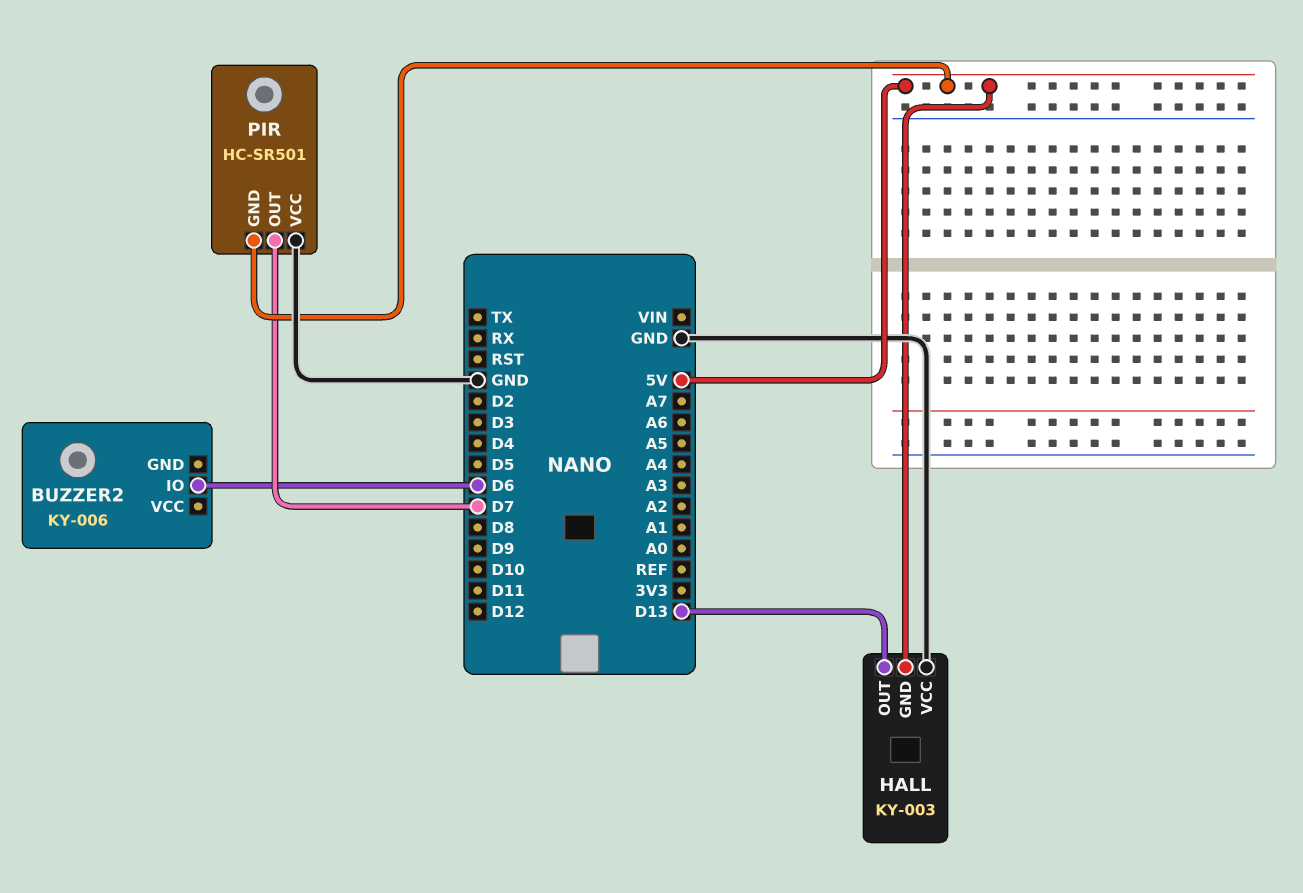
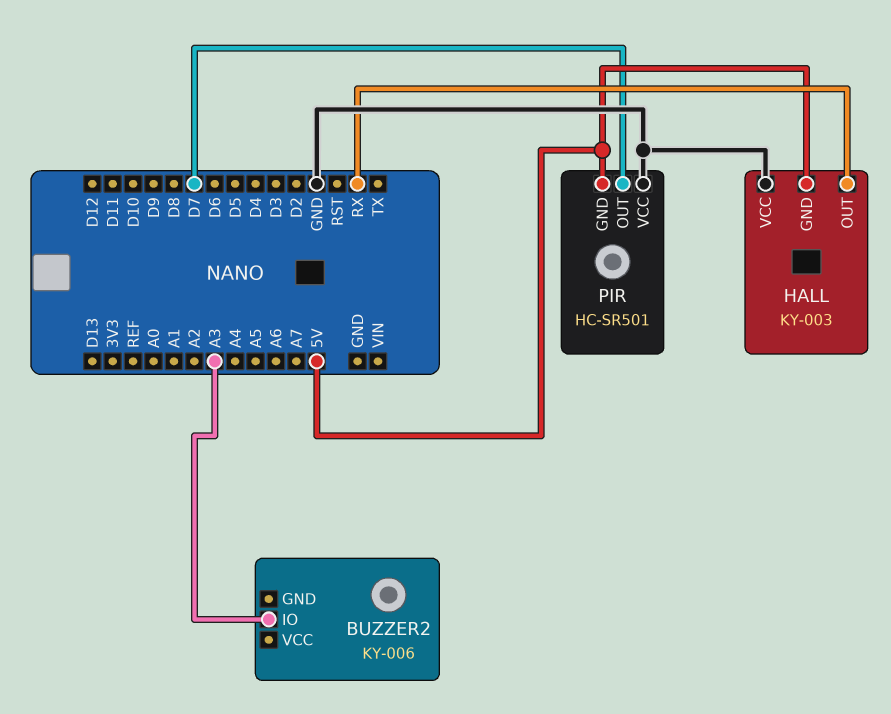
BUZZER2 pin IO: D6 -> A3
HALL pin OUT: D13 -> RX

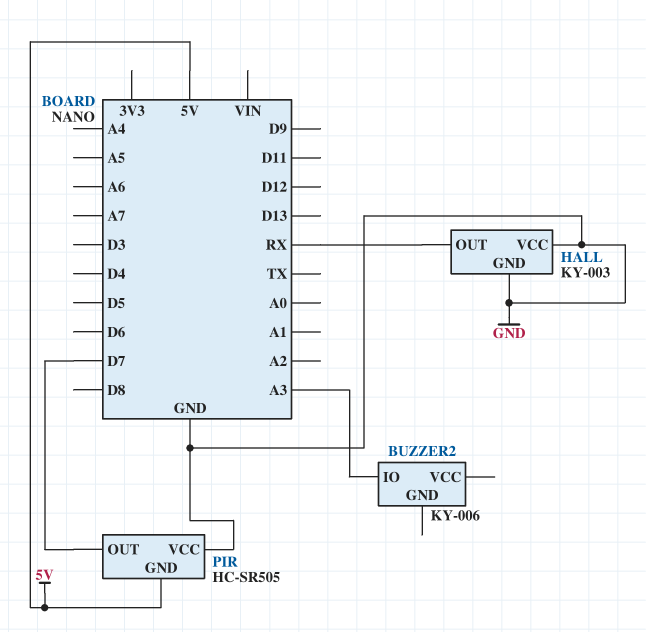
HALL pin GND: 5V -> GND
PIR: HC-SR501 -> HC-SR505

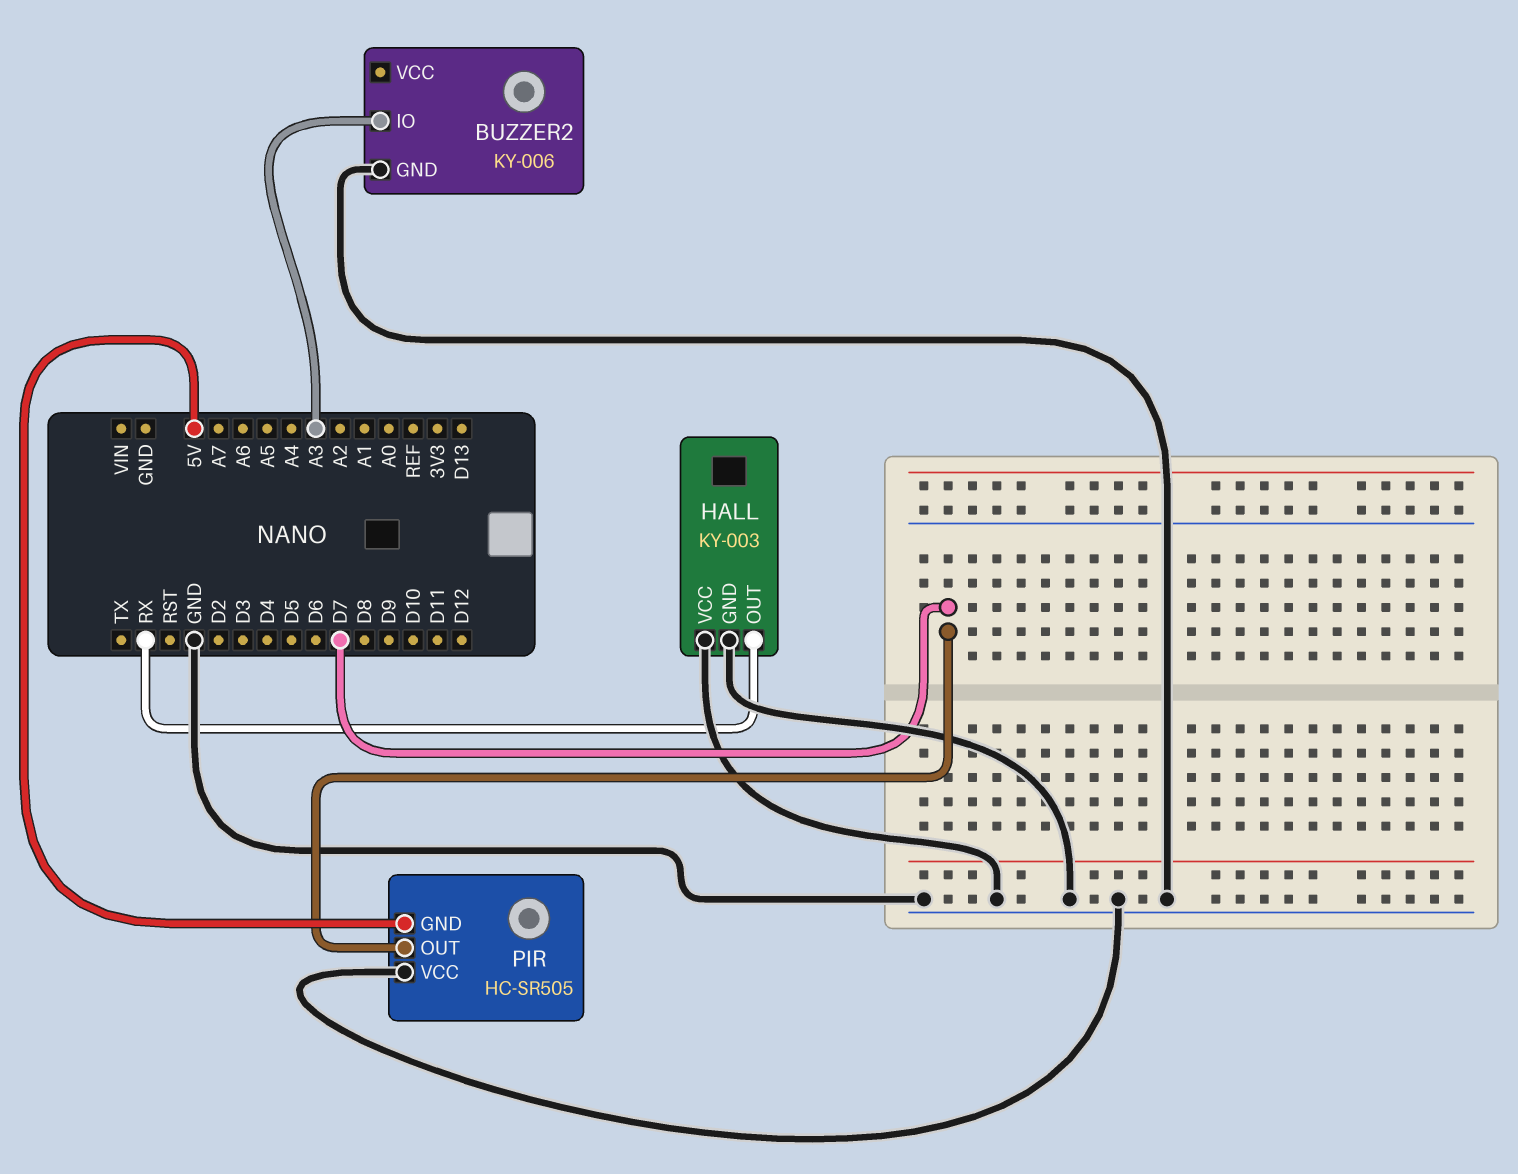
BUZZER2 pin GND: none -> GND

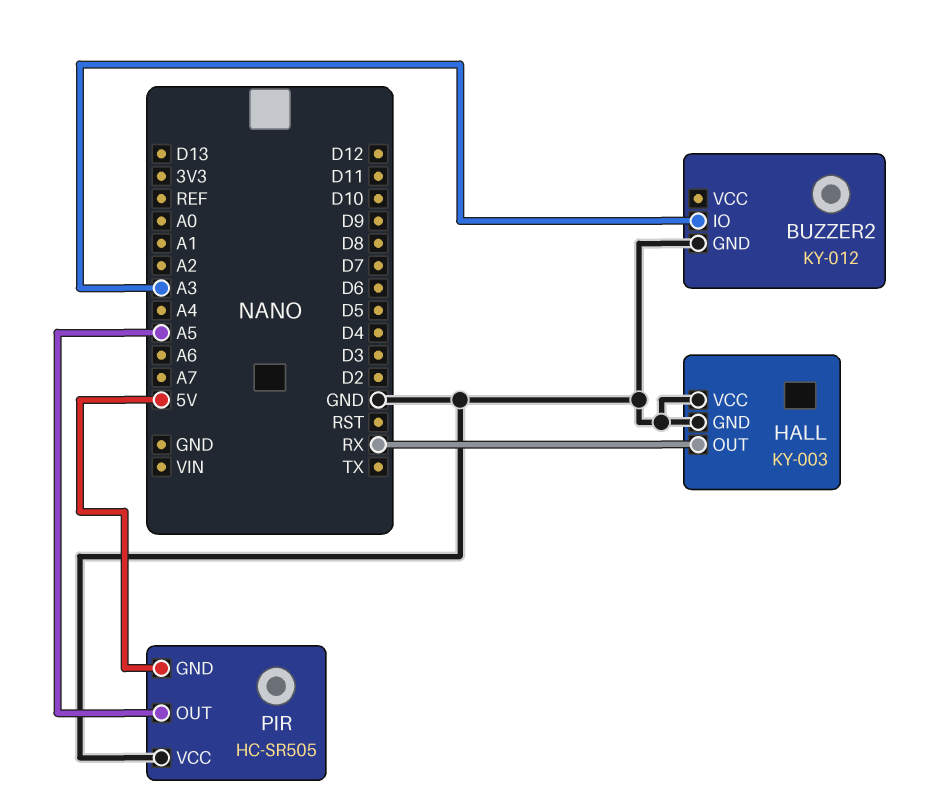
BUZZER2: KY-006 -> KY-012
PIR pin OUT: D7 -> A5

